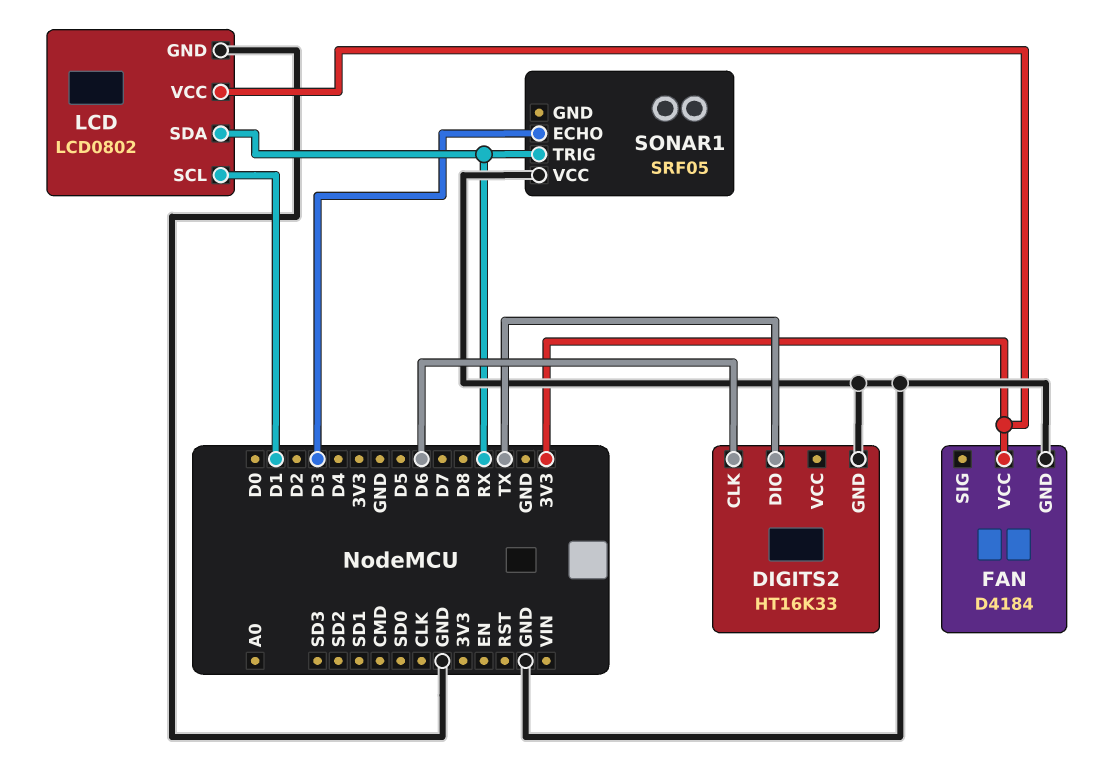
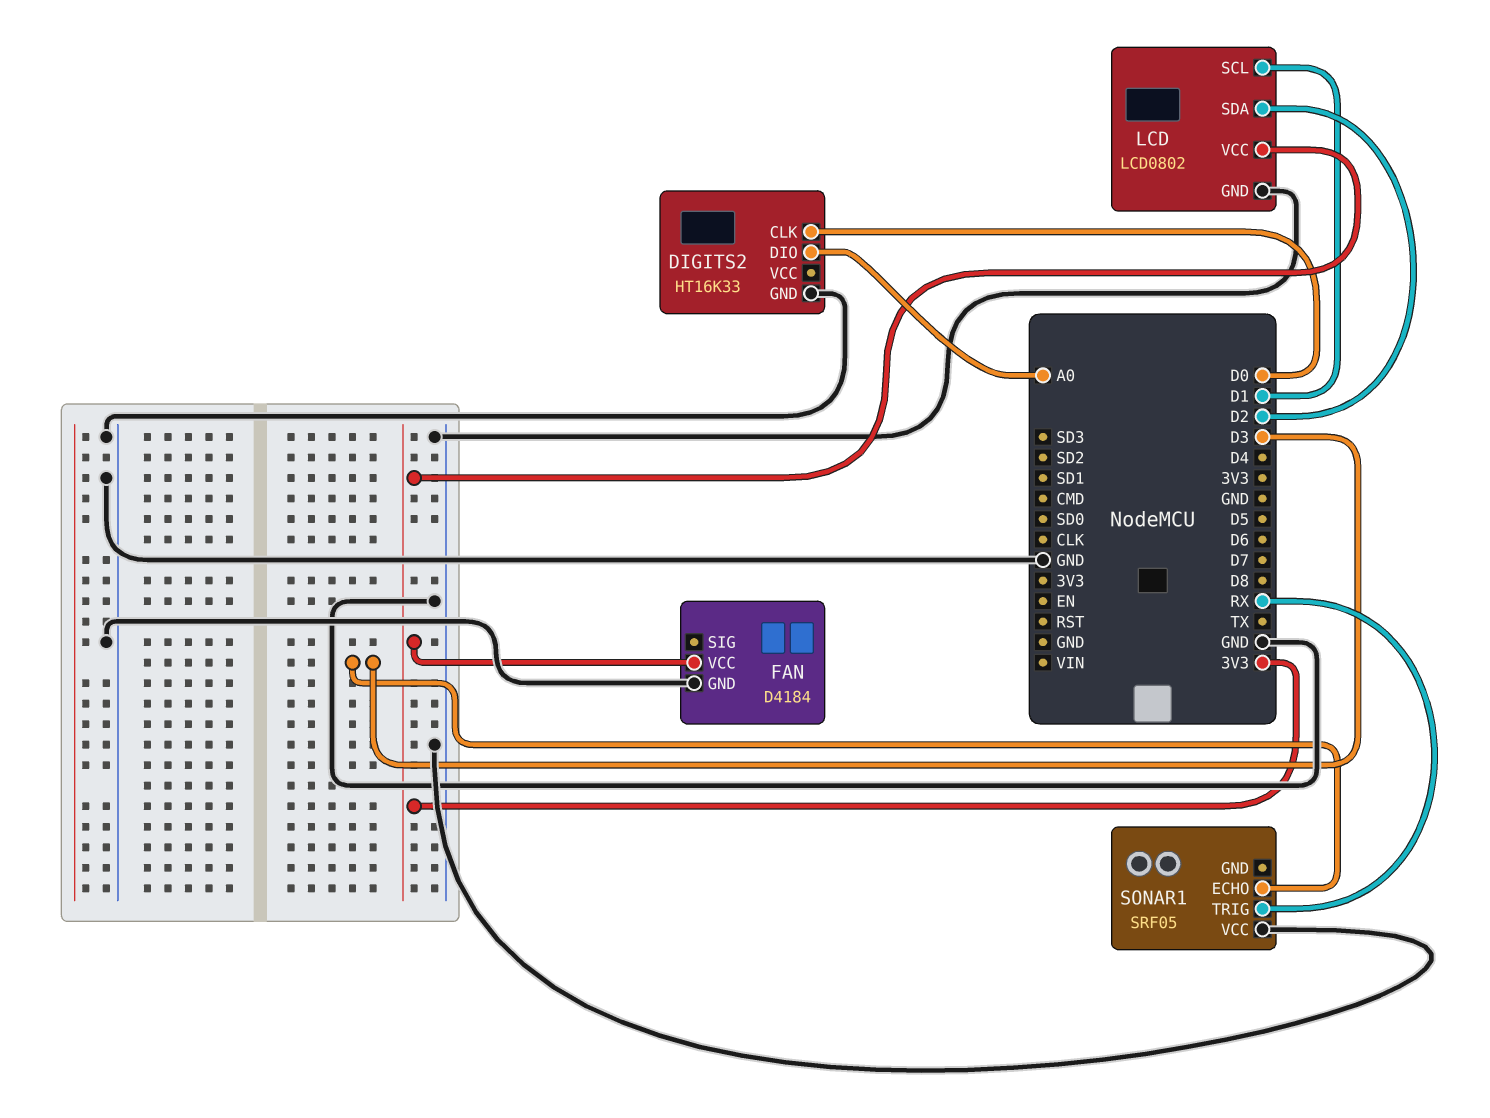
DIGITS2 pin CLK: D6 -> D0
DIGITS2 pin DIO: TX -> A0
LCD pin SDA: RX -> D2

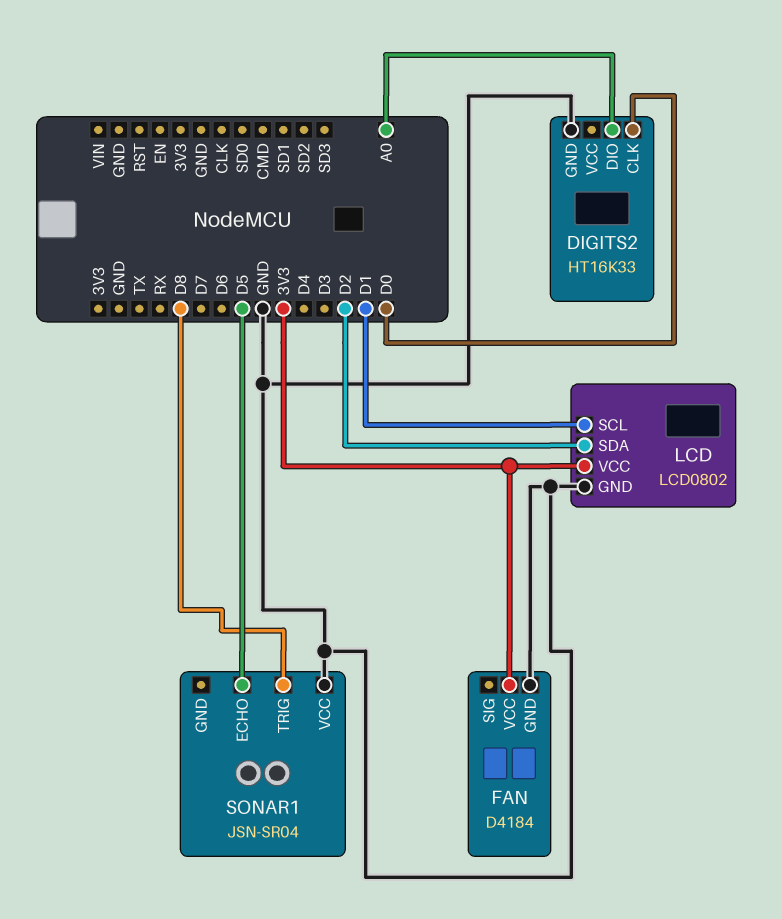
SONAR1: SRF05 -> JSN-SR04
SONAR1 pin ECHO: D3 -> D5
SONAR1 pin TRIG: RX -> D8

